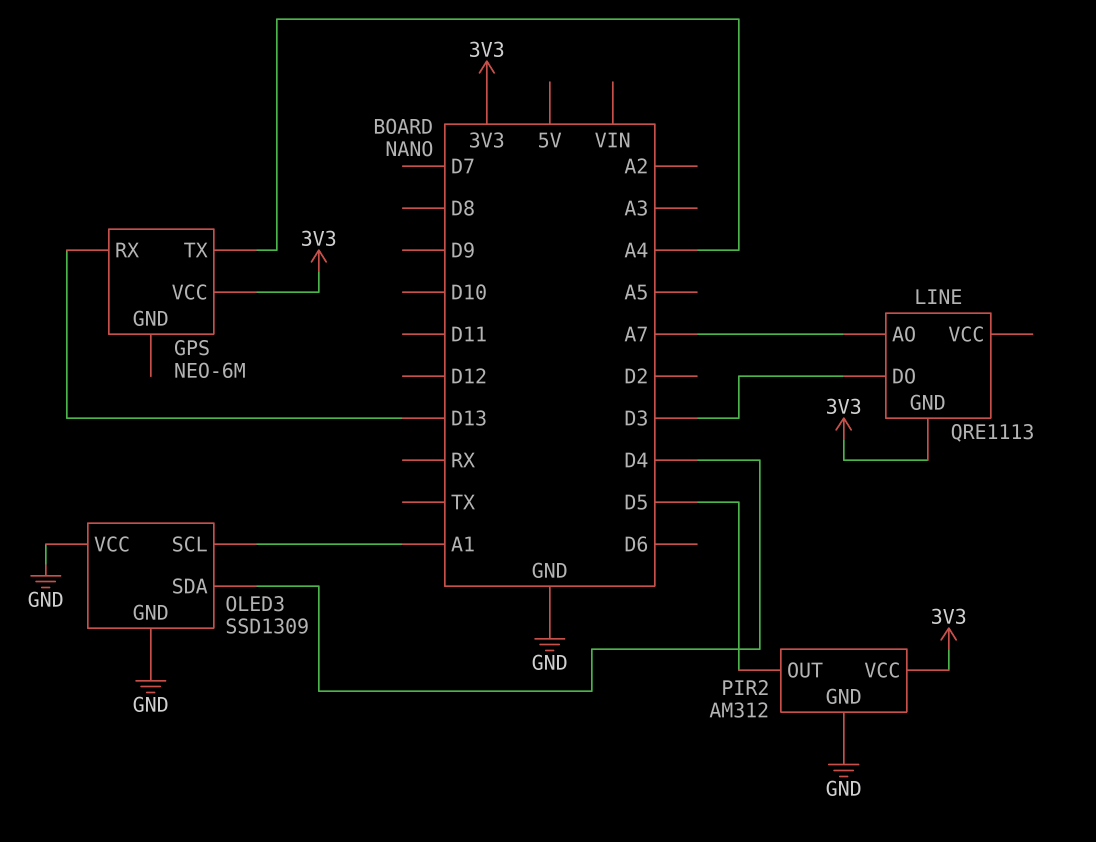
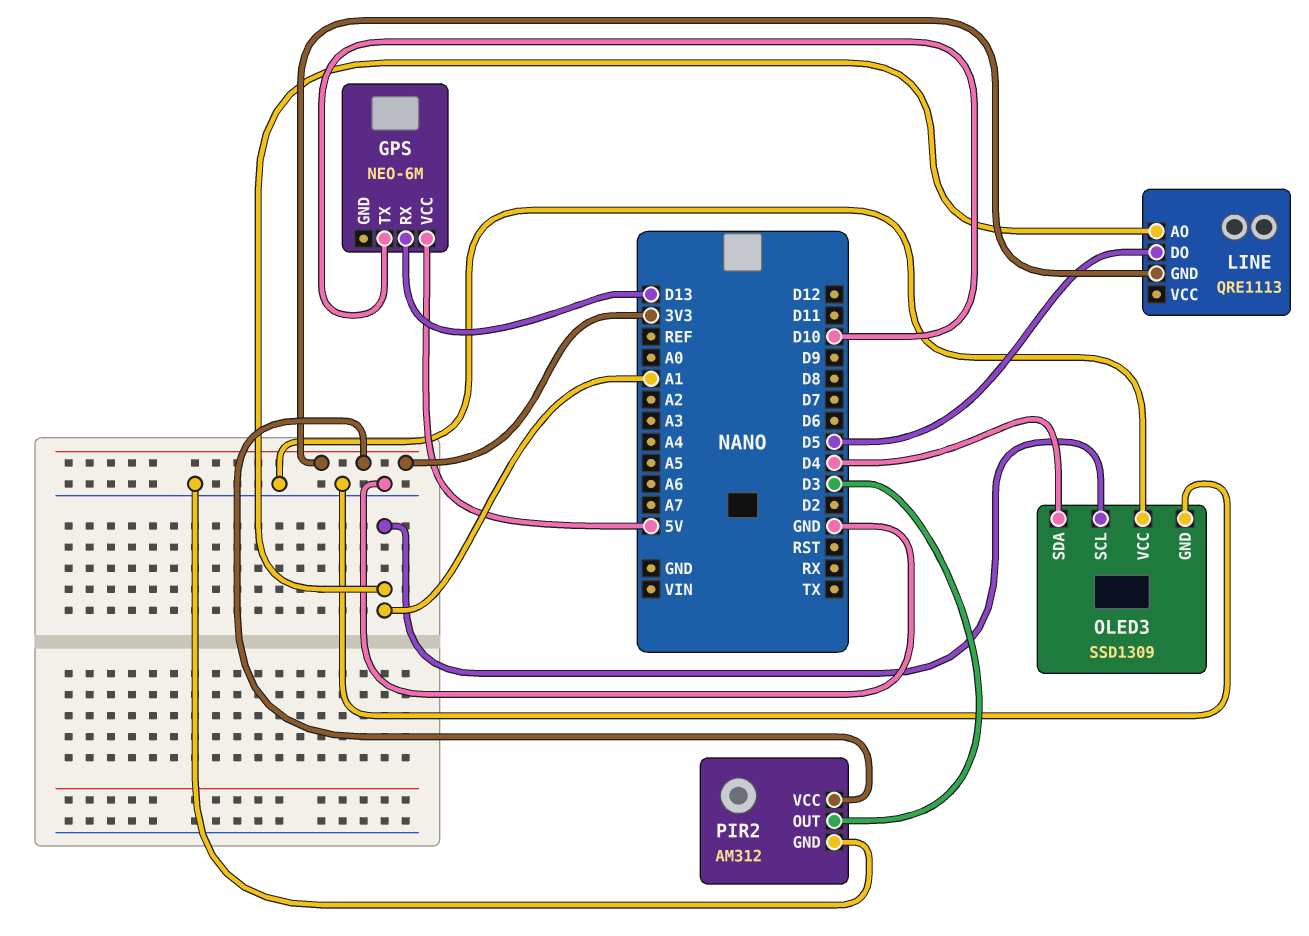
GPS pin TX: A4 -> D10
GPS pin VCC: 3V3 -> 5V
LINE pin AO: A7 -> A1
LINE pin DO: D3 -> D5
PIR2 pin OUT: D5 -> D3

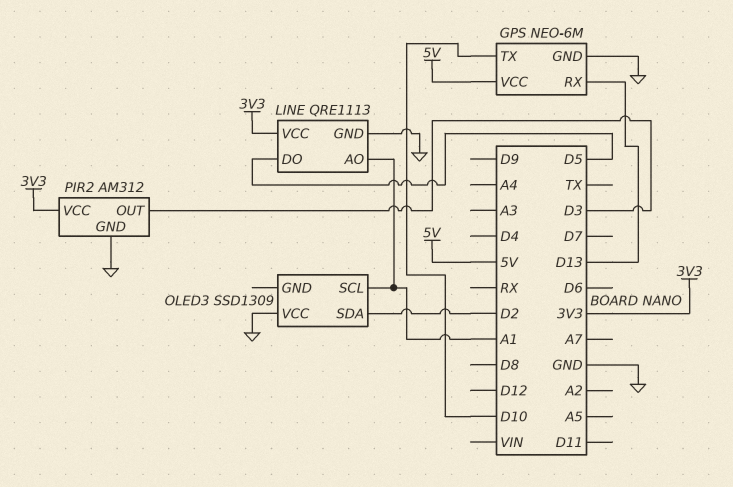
GPS pin GND: none -> GND
LINE pin GND: 3V3 -> GND
LINE pin VCC: none -> 3V3
OLED3 pin GND: GND -> none
OLED3 pin SDA: D4 -> D2

